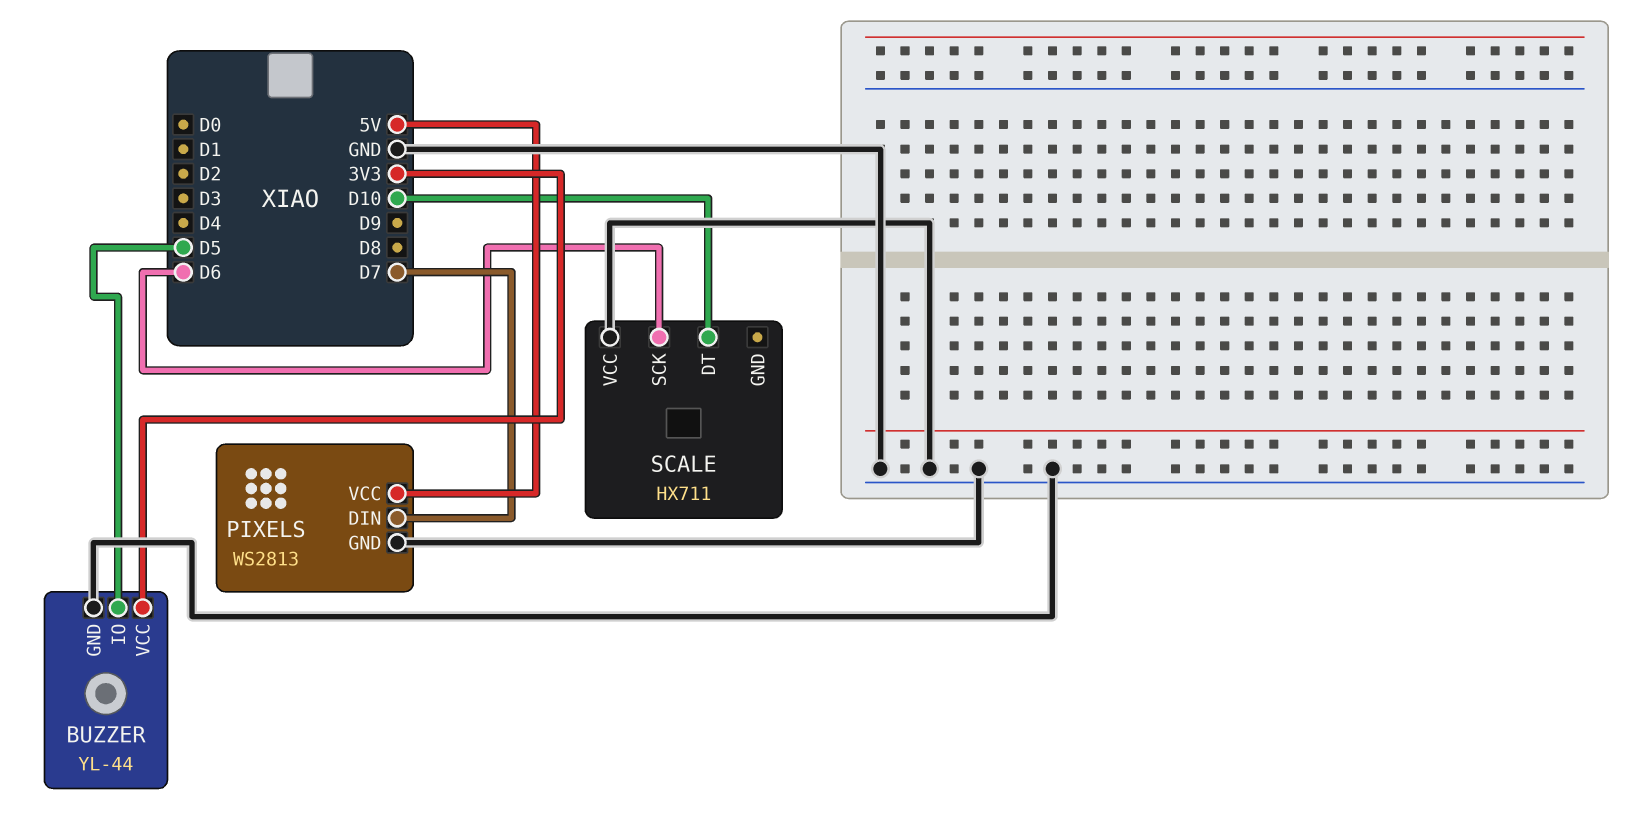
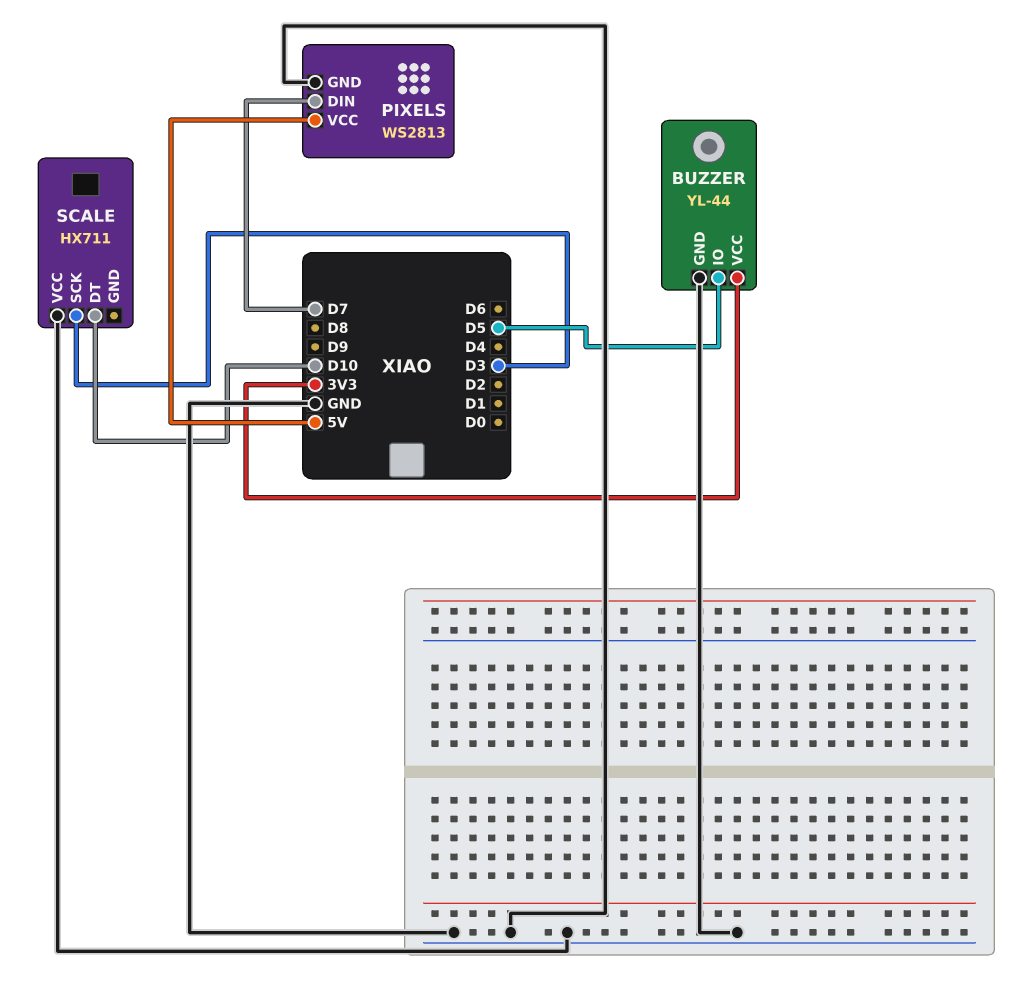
SCALE pin SCK: D6 -> D3

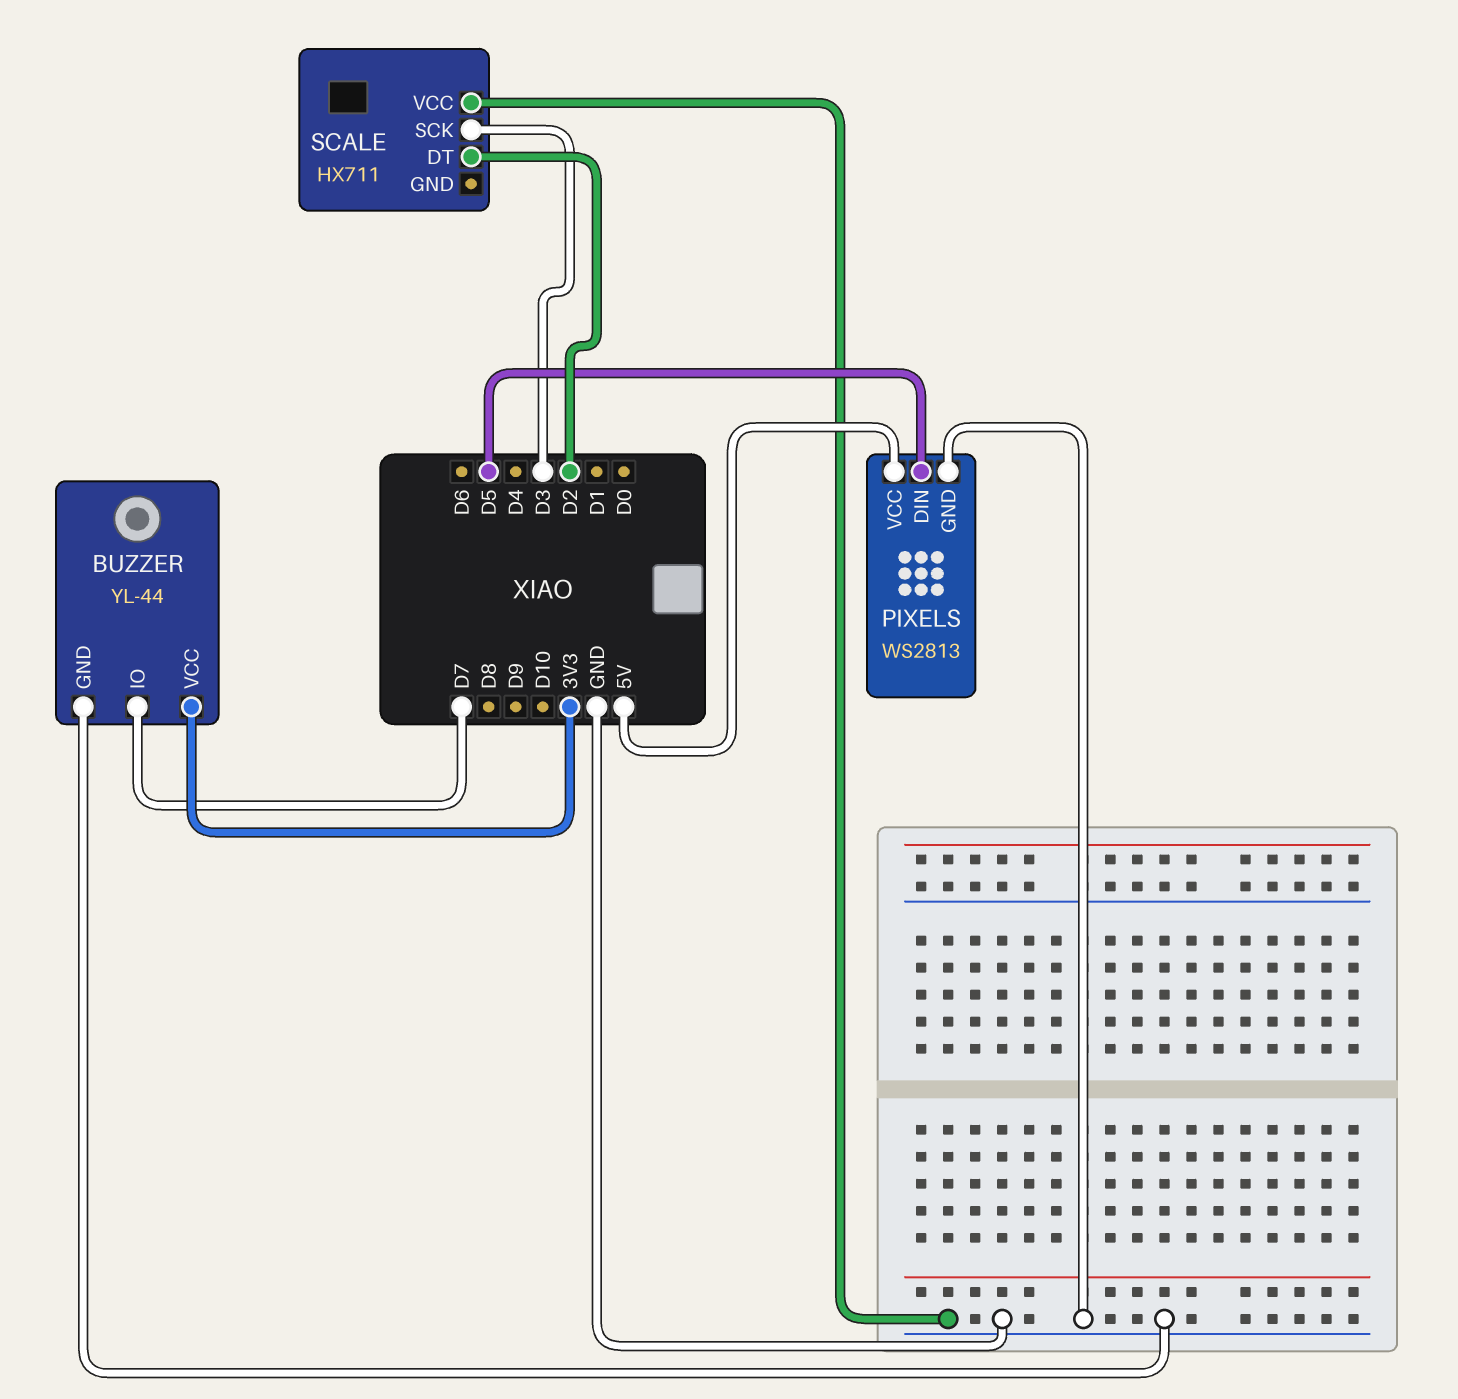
BUZZER pin IO: D5 -> D7
PIXELS pin DIN: D7 -> D5
SCALE pin DT: D10 -> D2

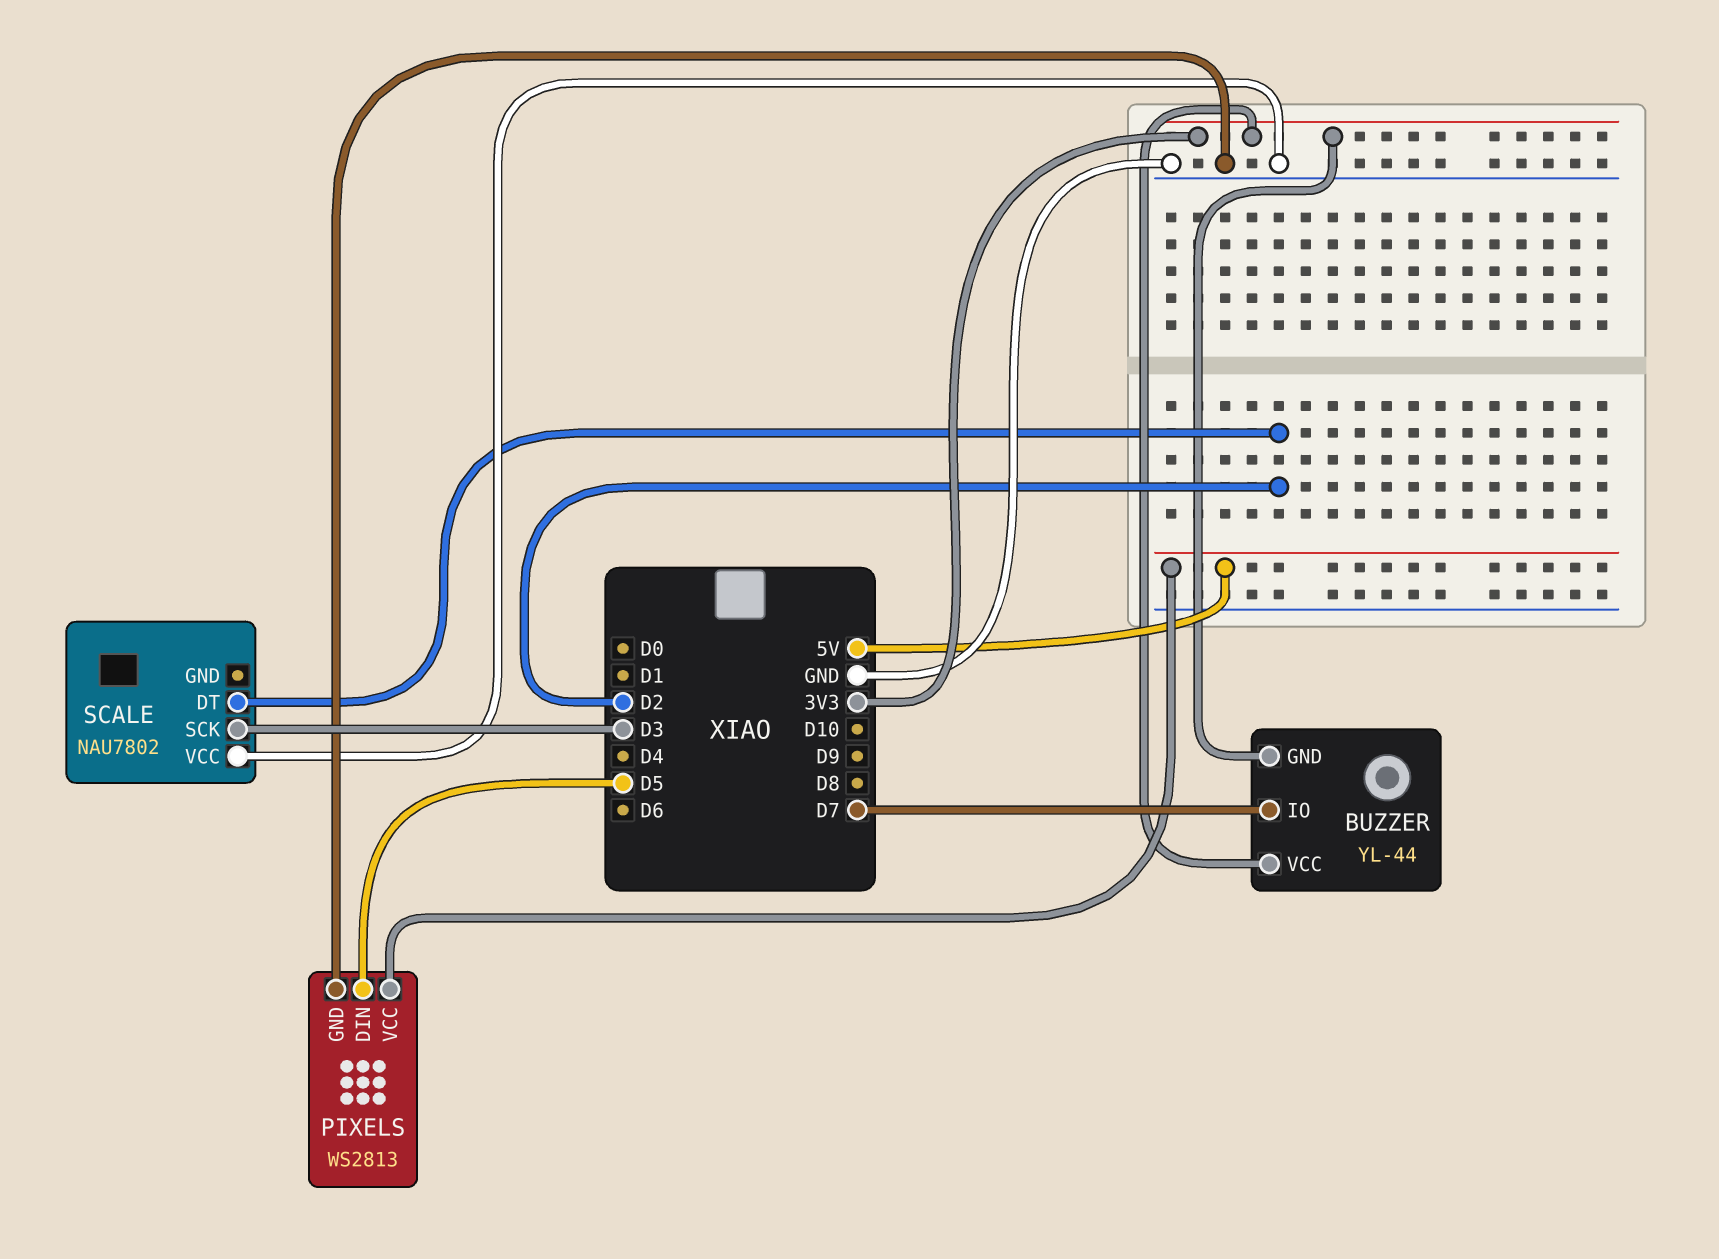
BUZZER pin GND: GND -> 3V3
SCALE: HX711 -> NAU7802

